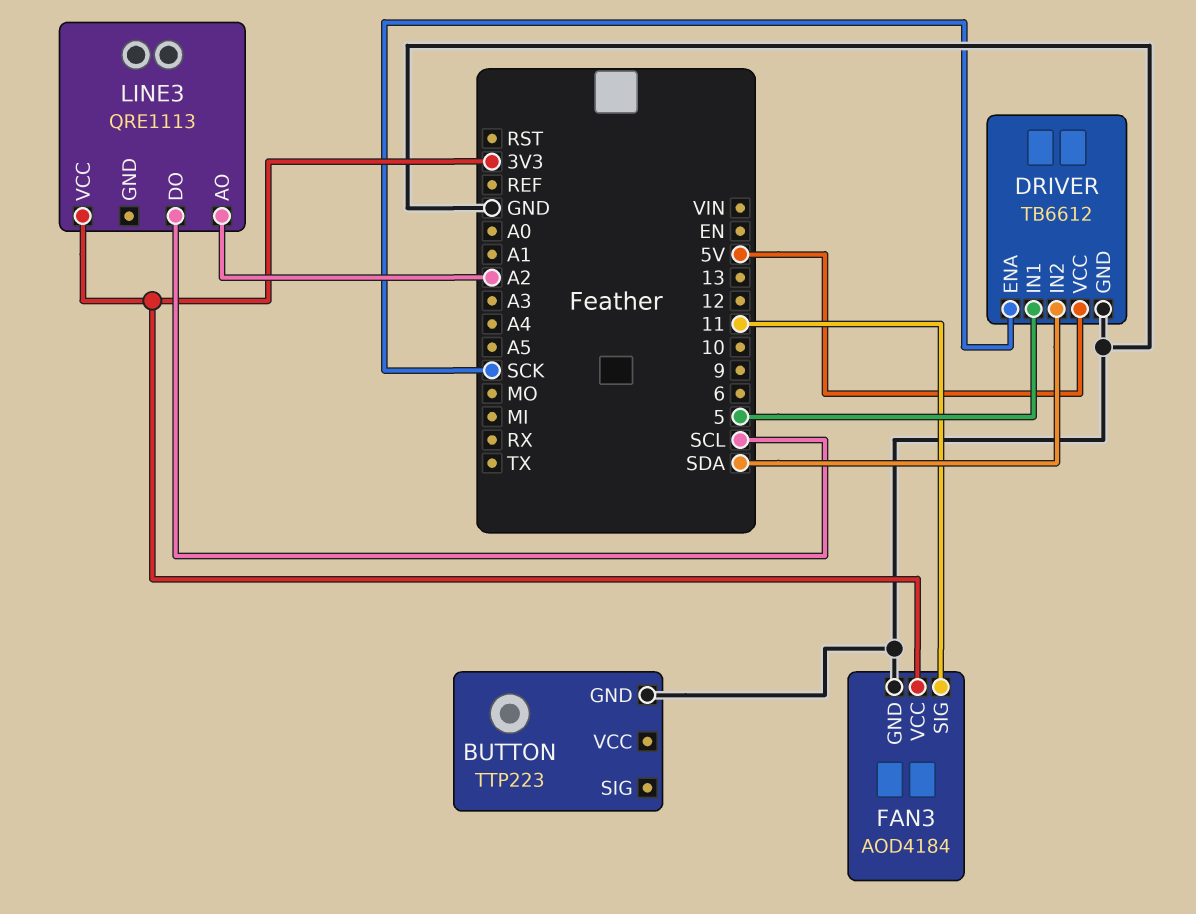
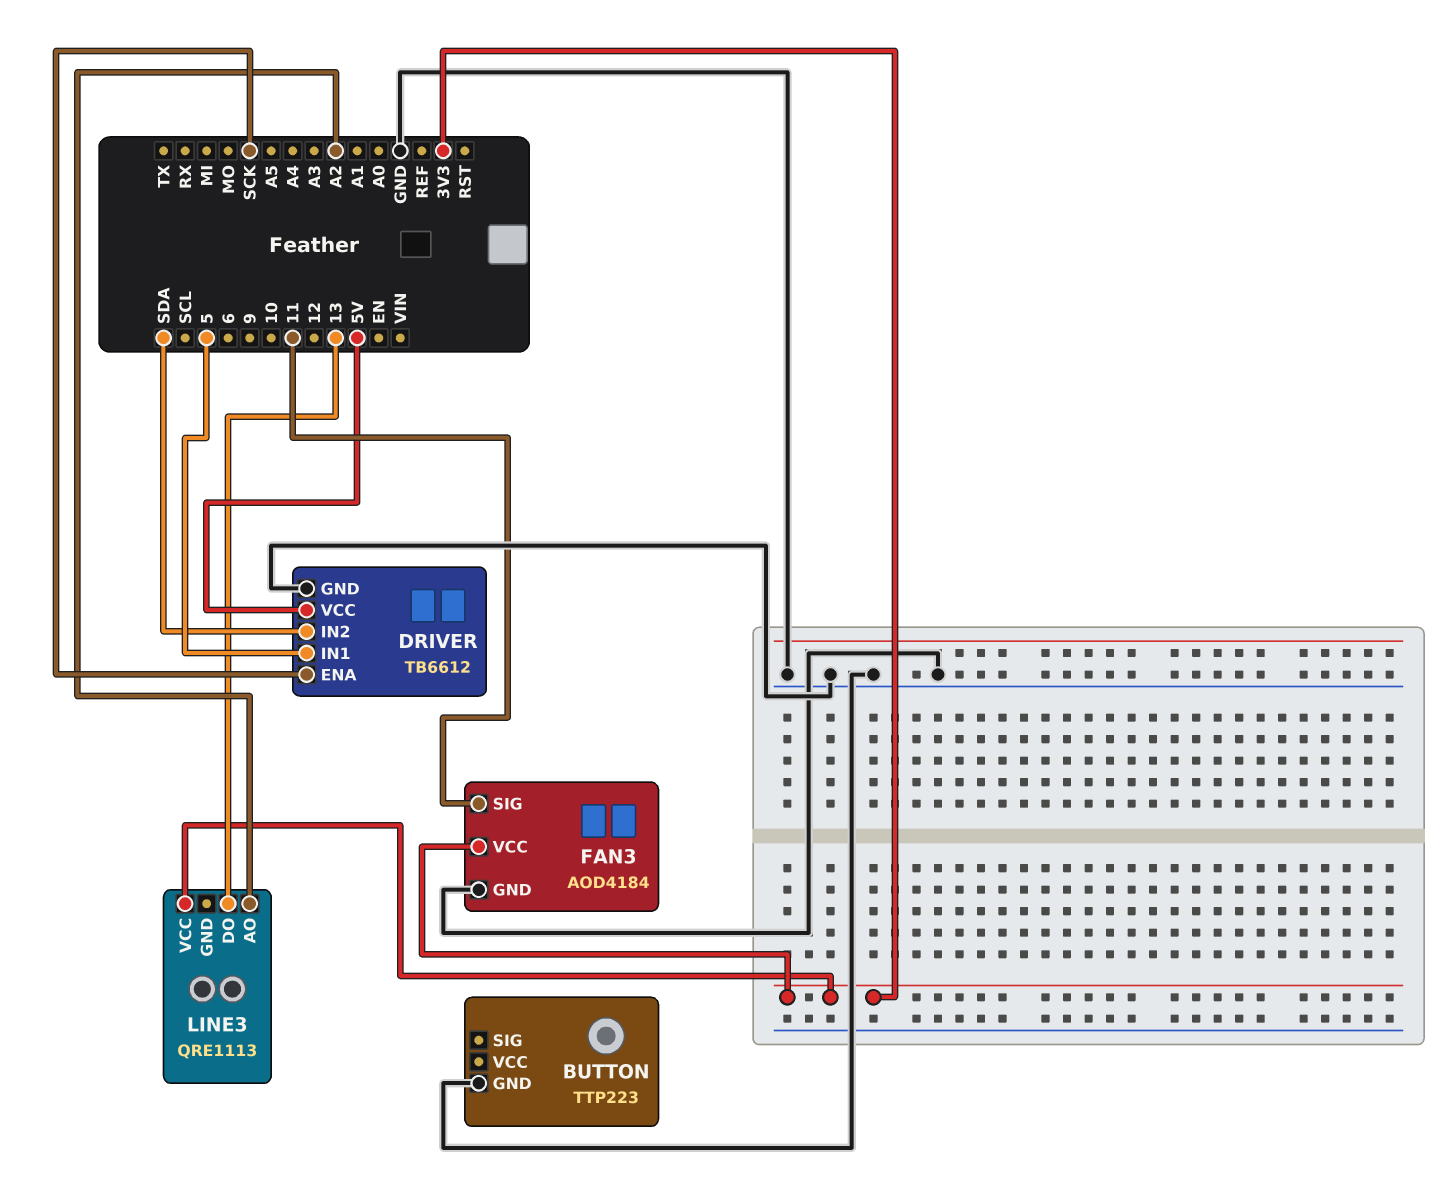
LINE3 pin DO: SCL -> 13

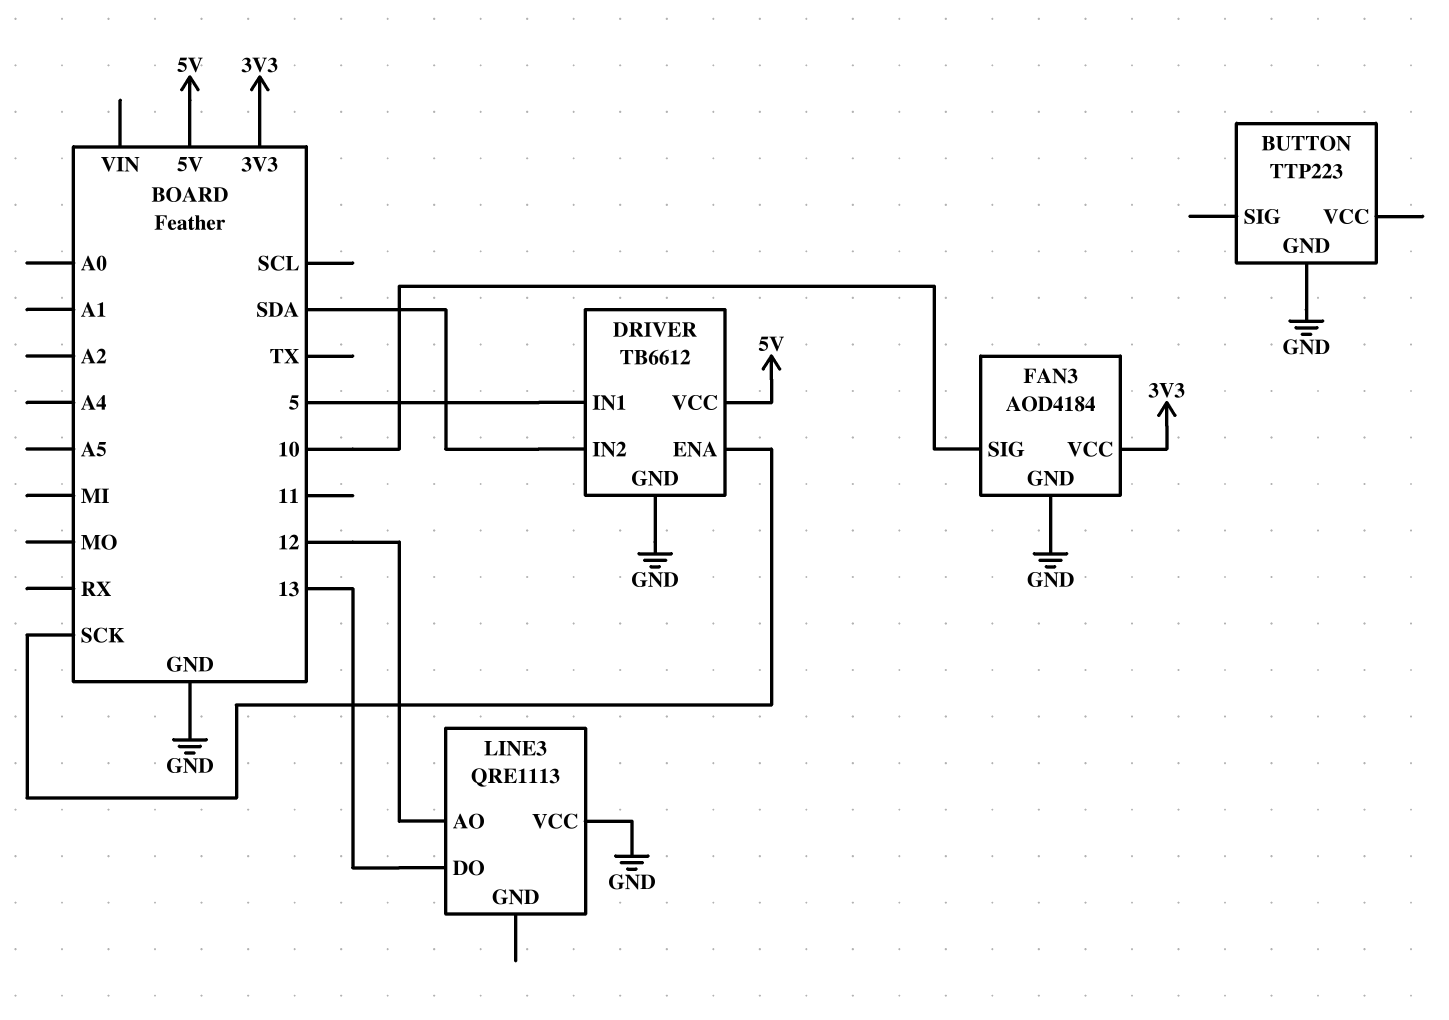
FAN3 pin SIG: 11 -> 10
LINE3 pin AO: A2 -> 12
LINE3 pin VCC: 3V3 -> GND

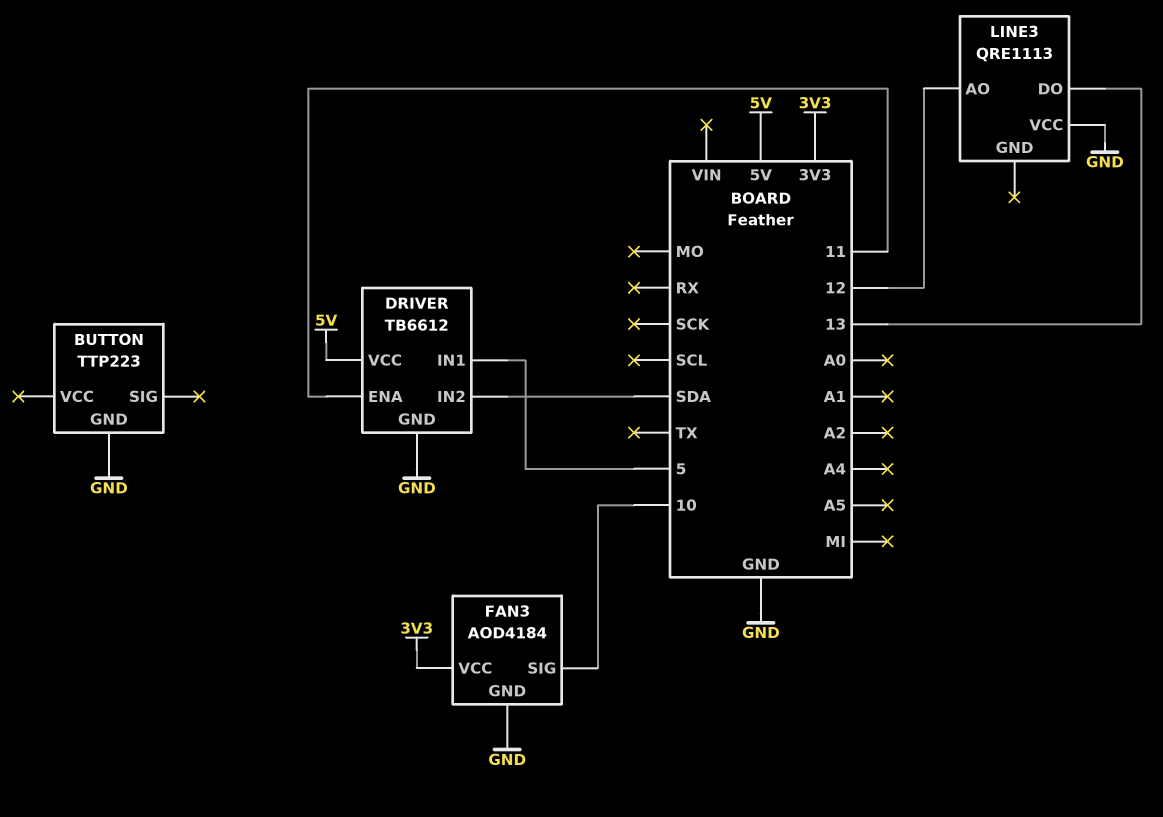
DRIVER pin ENA: SCK -> 11

